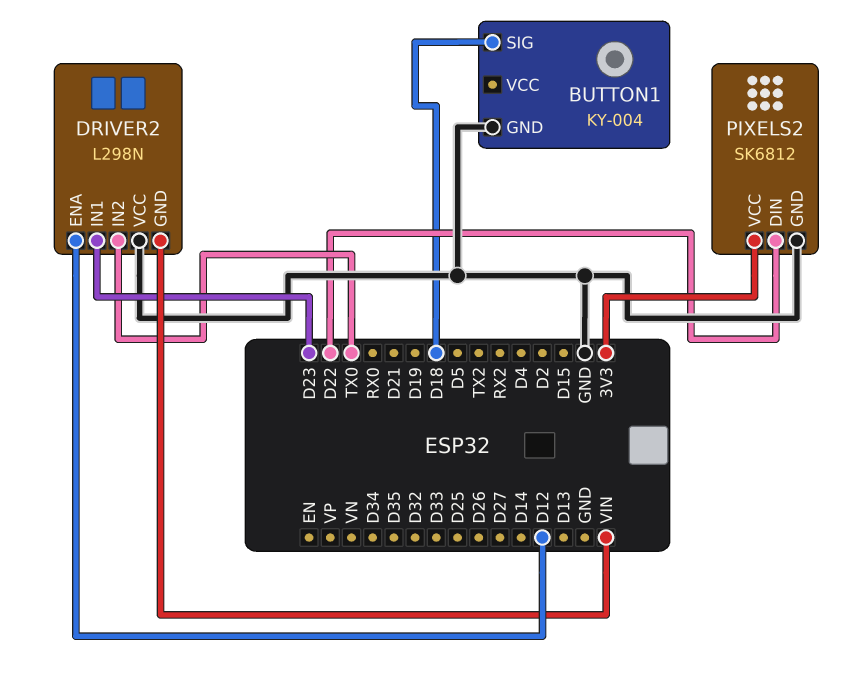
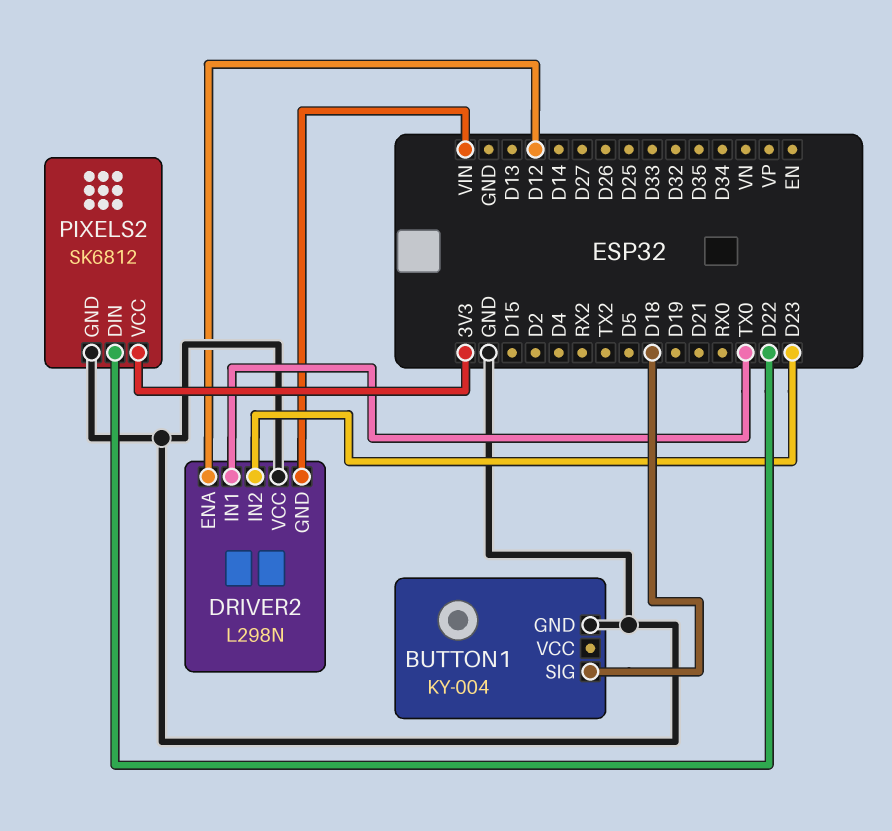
DRIVER2 pin IN1: D23 -> TX0
DRIVER2 pin IN2: TX0 -> D23

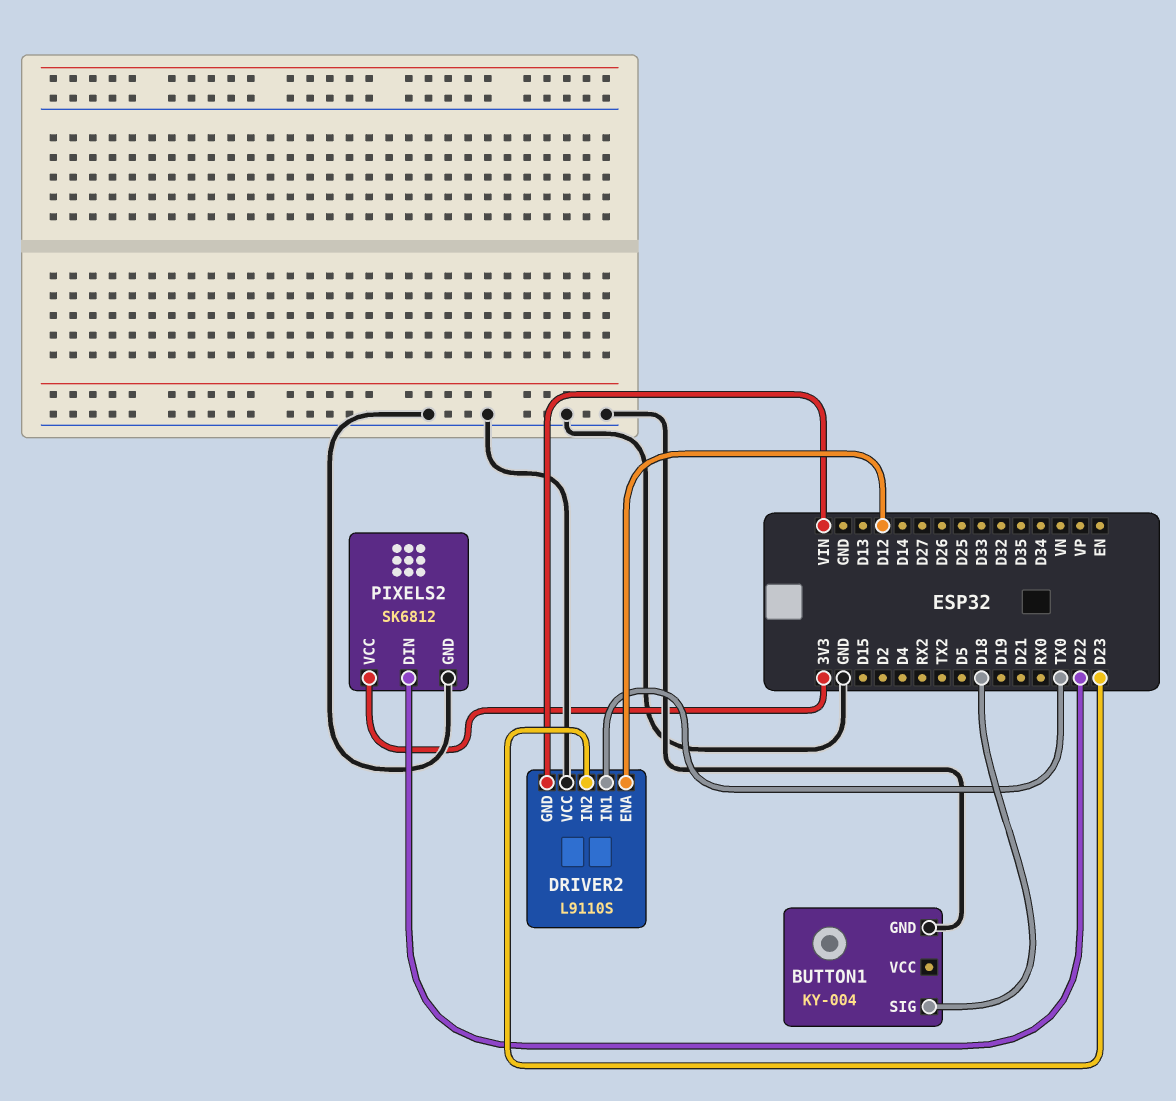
DRIVER2: L298N -> L9110S

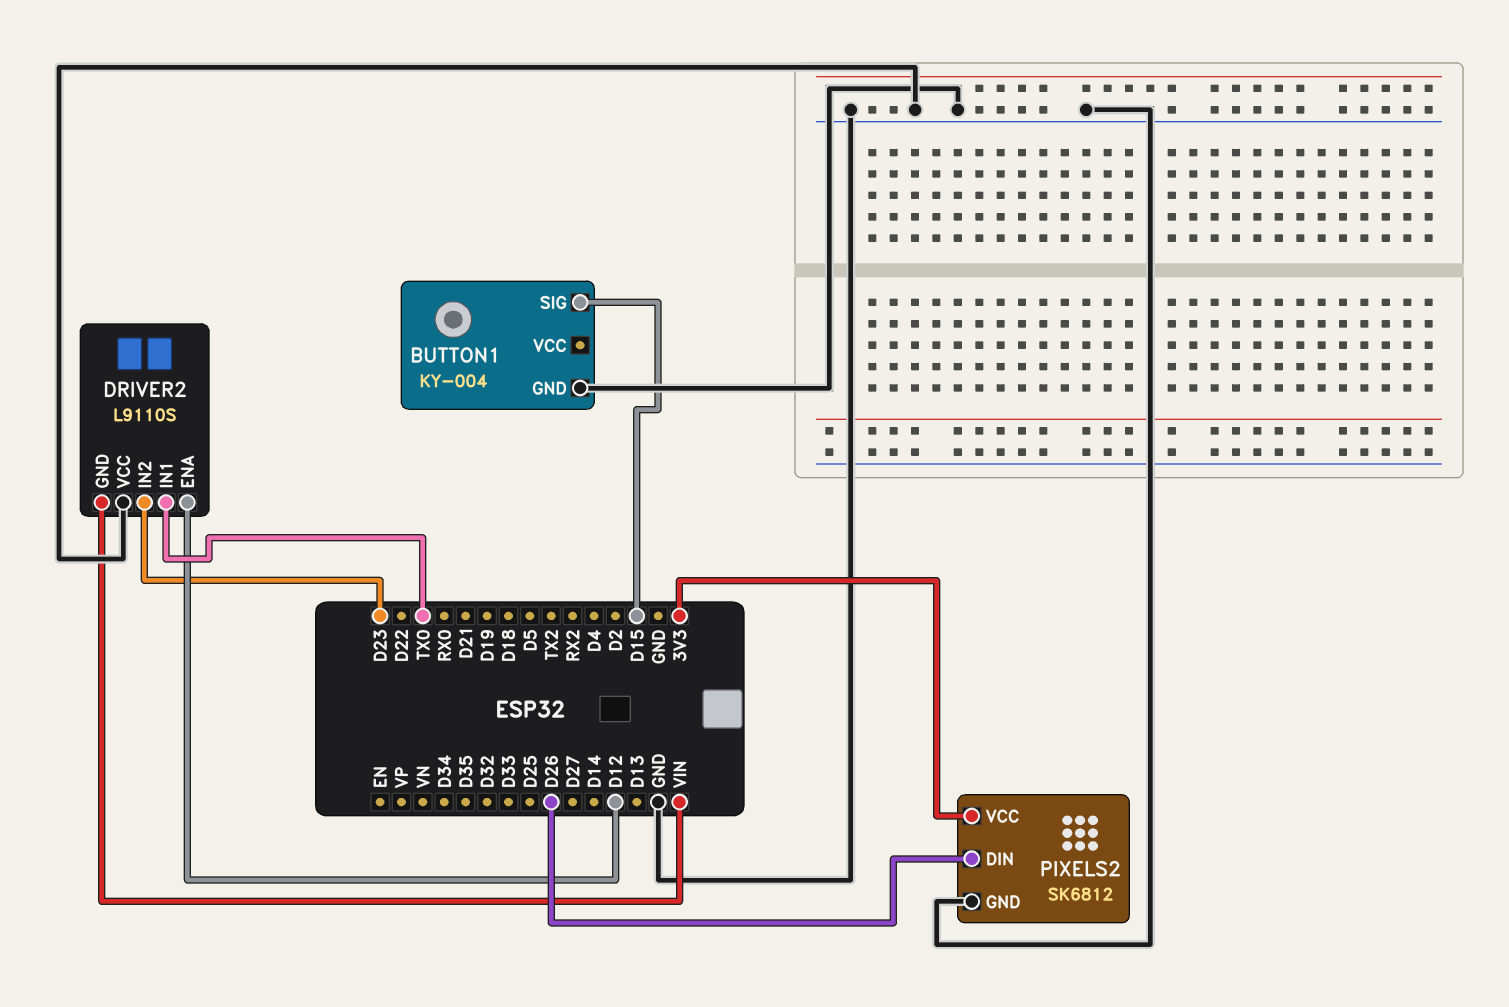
BUTTON1 pin SIG: D18 -> D15
PIXELS2 pin DIN: D22 -> D26

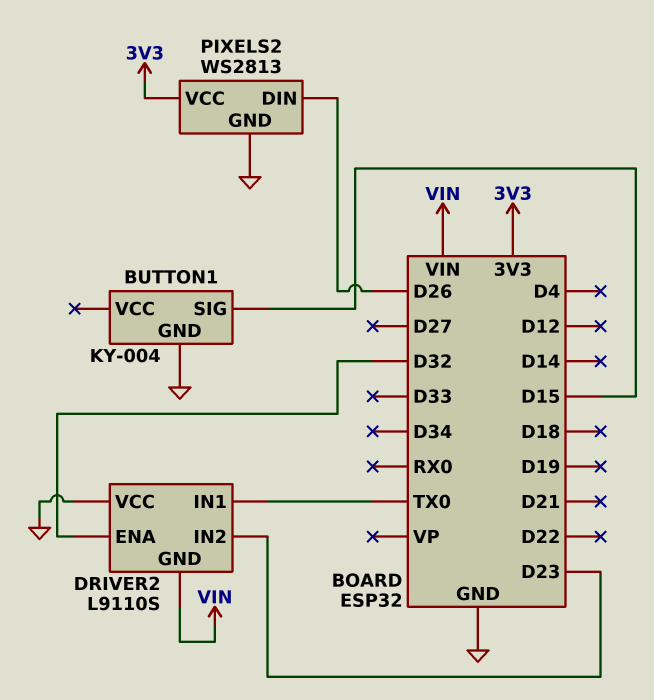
DRIVER2 pin ENA: D12 -> D32
PIXELS2: SK6812 -> WS2813

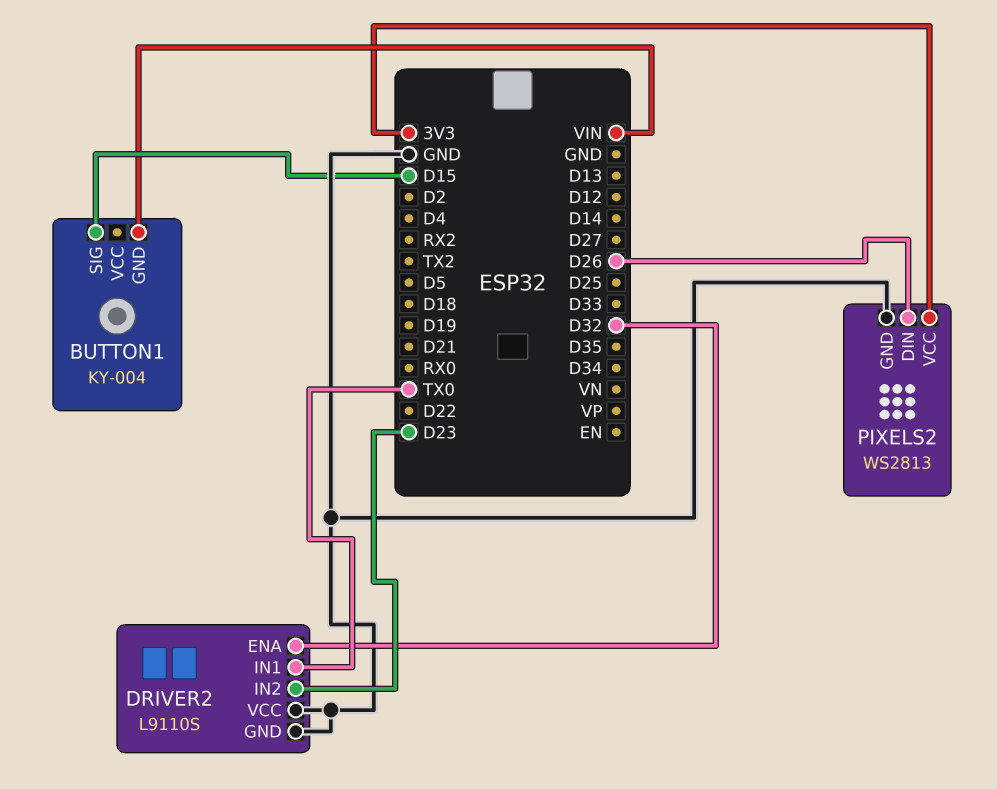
BUTTON1 pin GND: GND -> VIN
DRIVER2 pin GND: VIN -> GND

